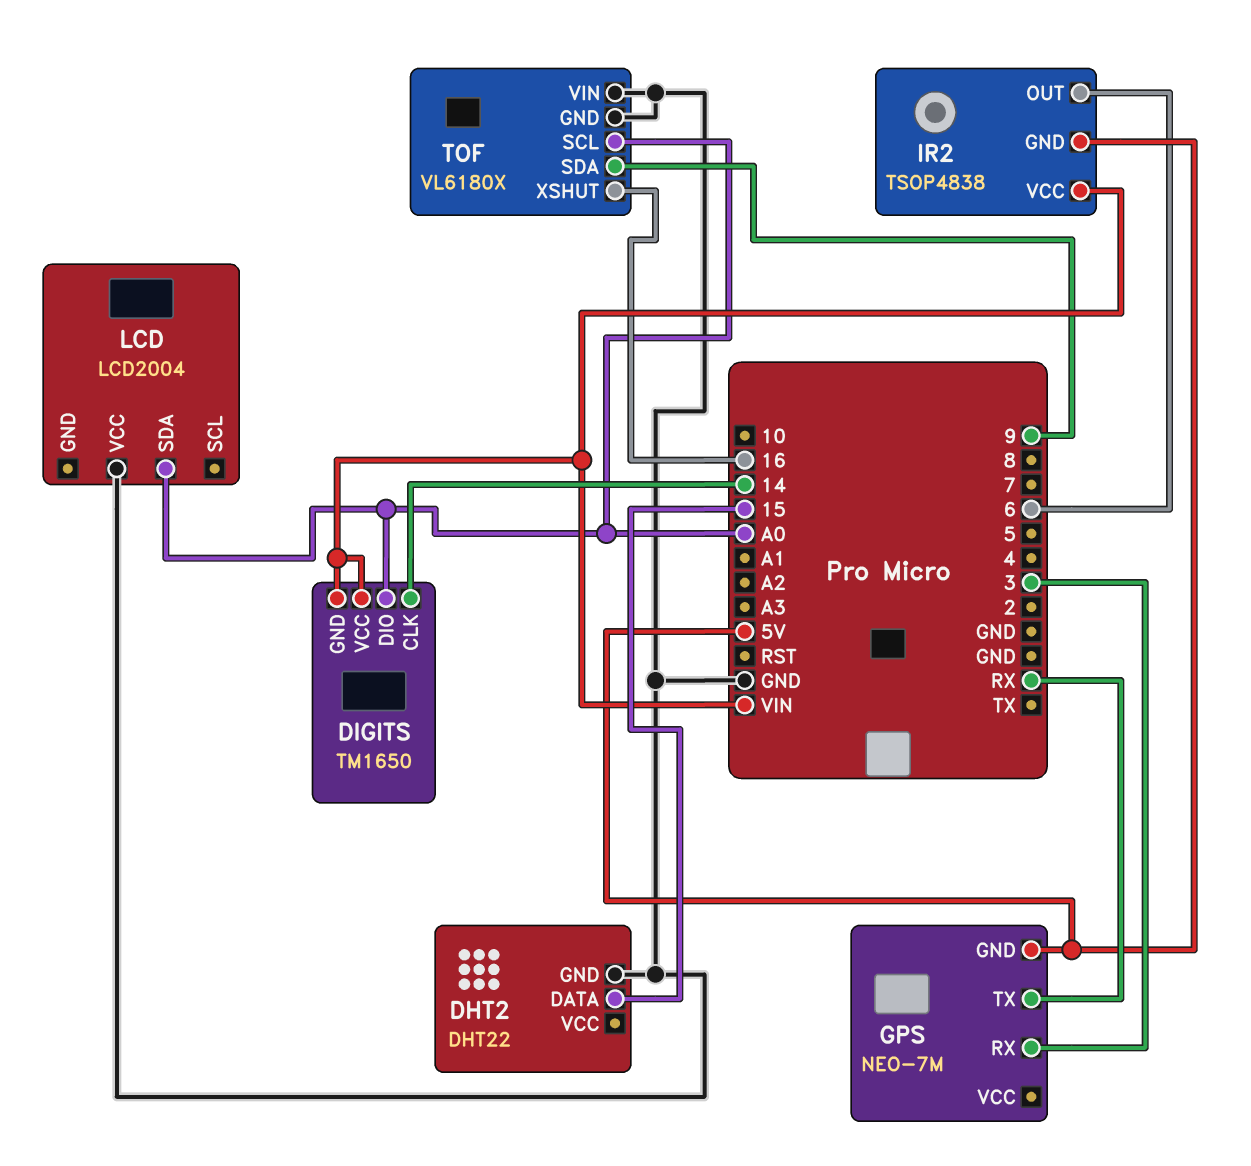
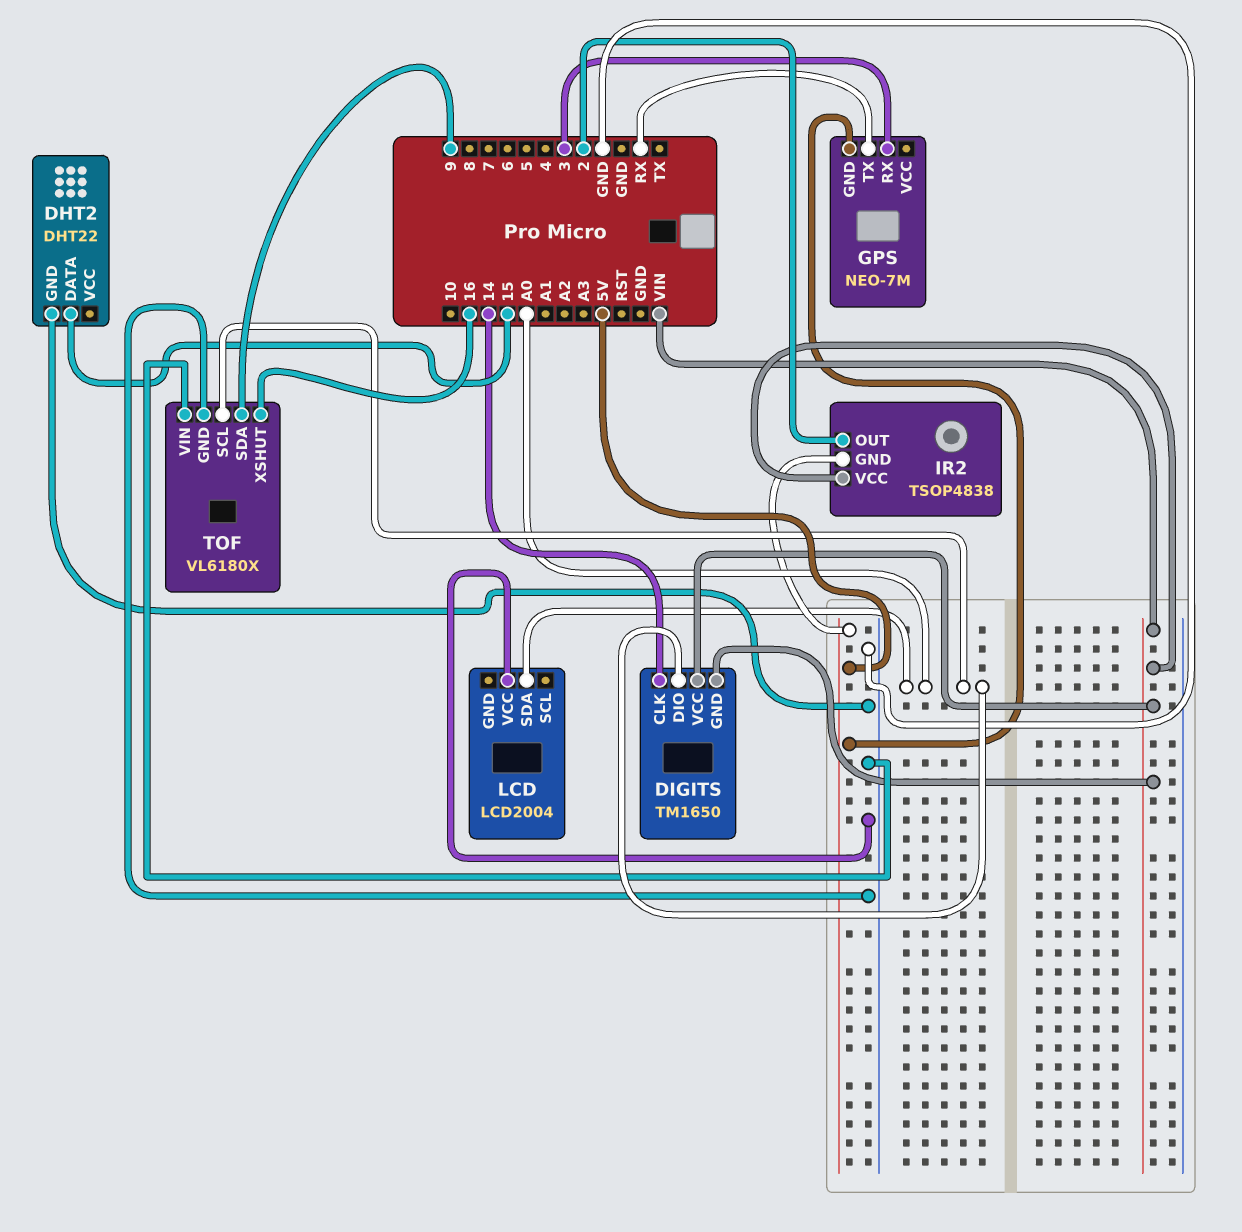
IR2 pin OUT: 6 -> 2

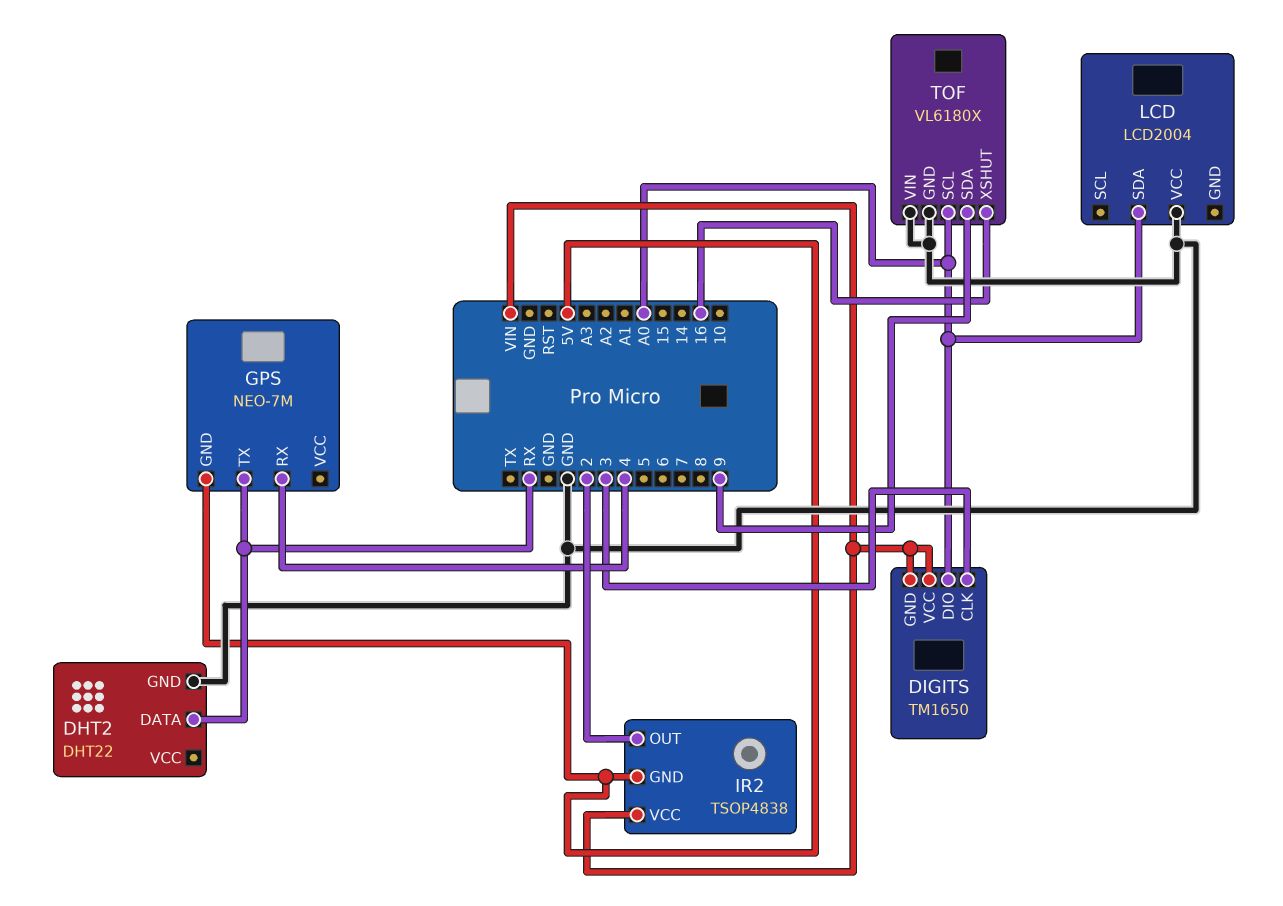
DHT2 pin DATA: 15 -> RX
DIGITS pin CLK: 14 -> 3
GPS pin RX: 3 -> 4

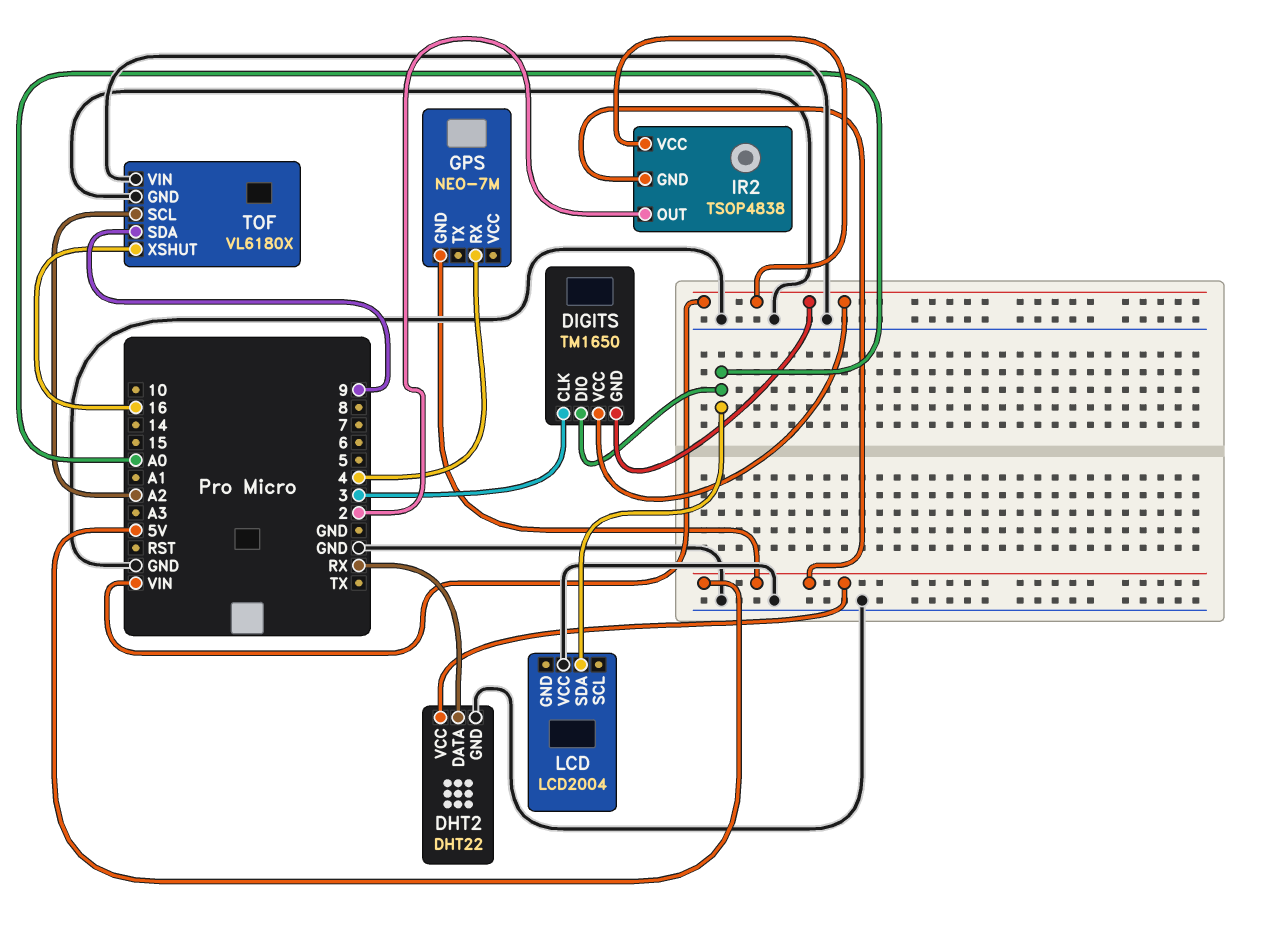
DHT2 pin VCC: none -> 5V
GPS pin TX: RX -> none
TOF pin SCL: A0 -> A2

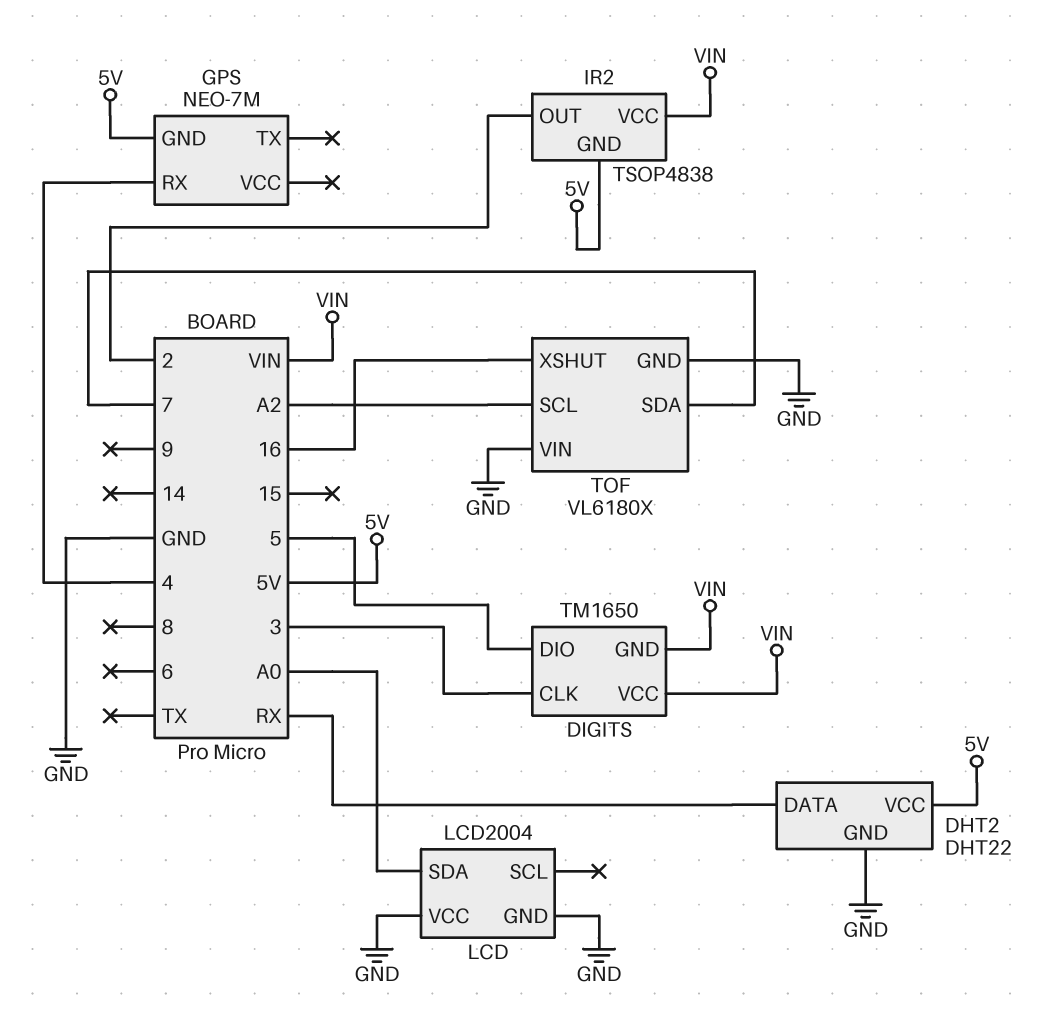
DIGITS pin DIO: A0 -> 5
LCD pin GND: none -> GND
TOF pin SDA: 9 -> 7

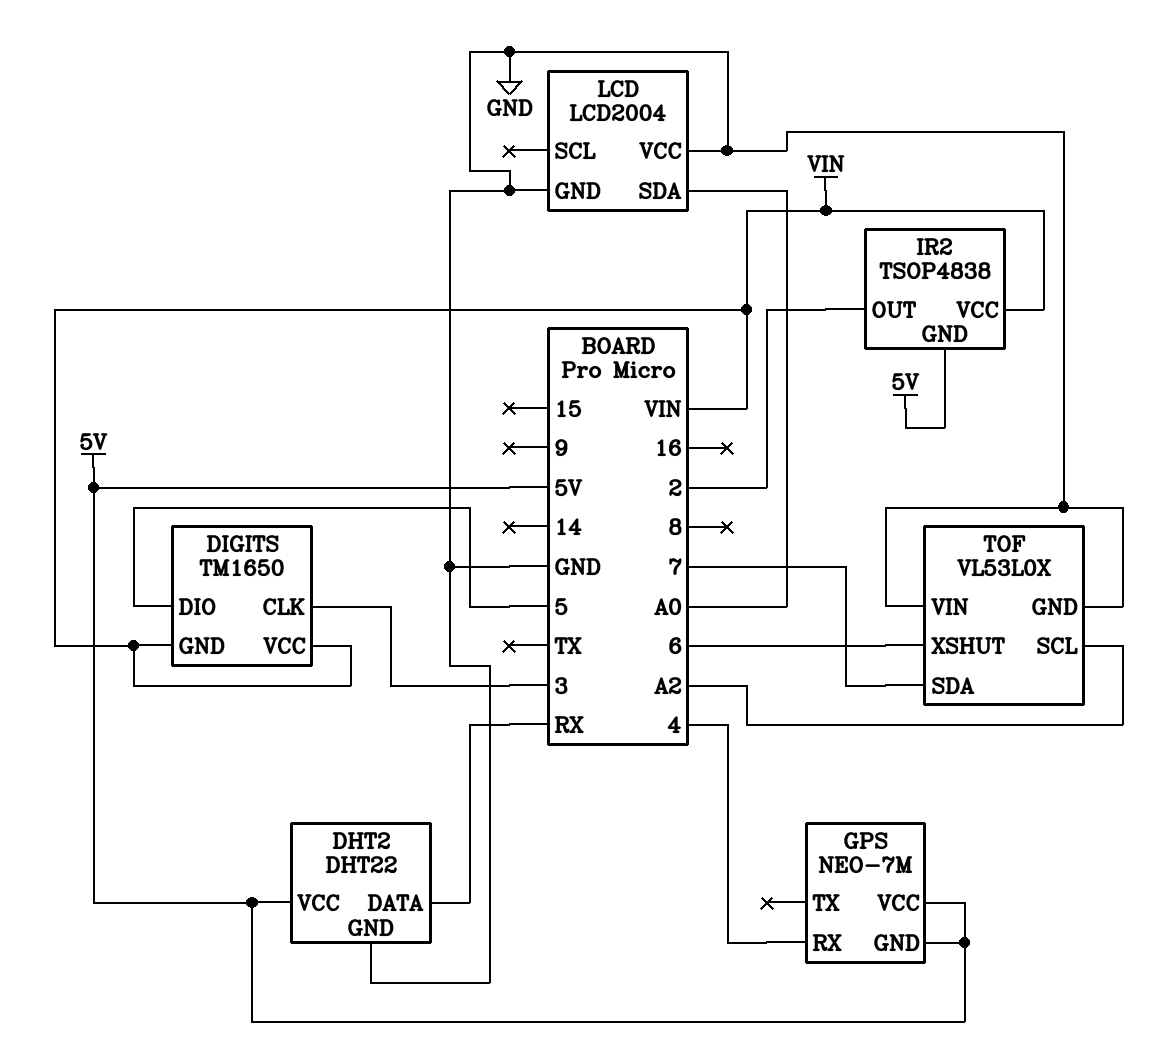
GPS pin VCC: none -> 5V
TOF: VL6180X -> VL53L0X
TOF pin XSHUT: 16 -> 6

